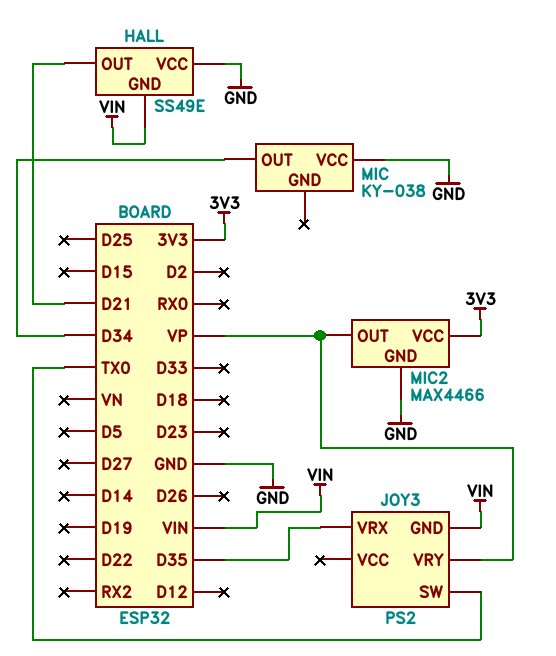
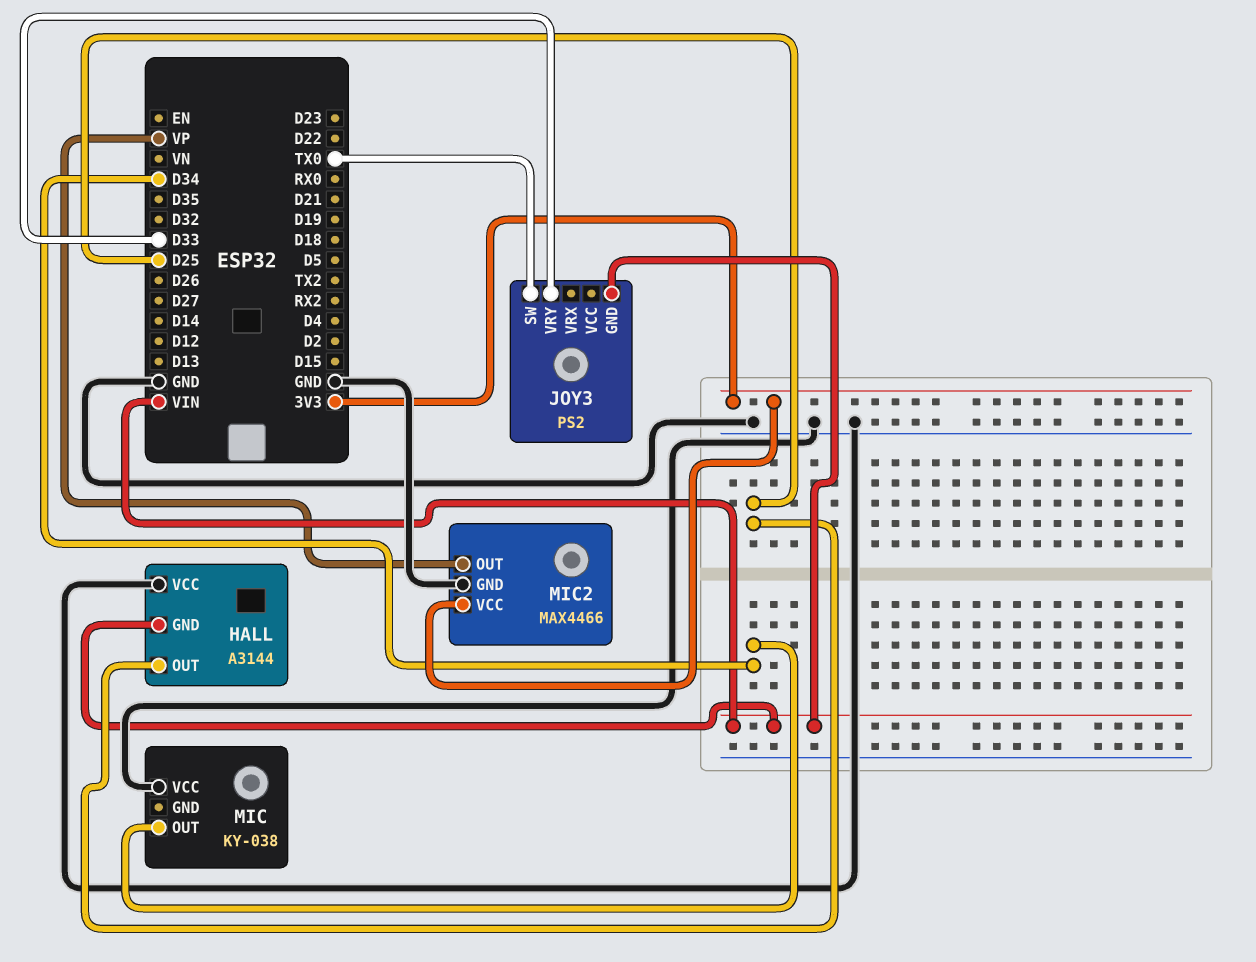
HALL: SS49E -> A3144
HALL pin OUT: D21 -> D25
JOY3 pin VRX: D35 -> none
JOY3 pin VRY: VP -> D33

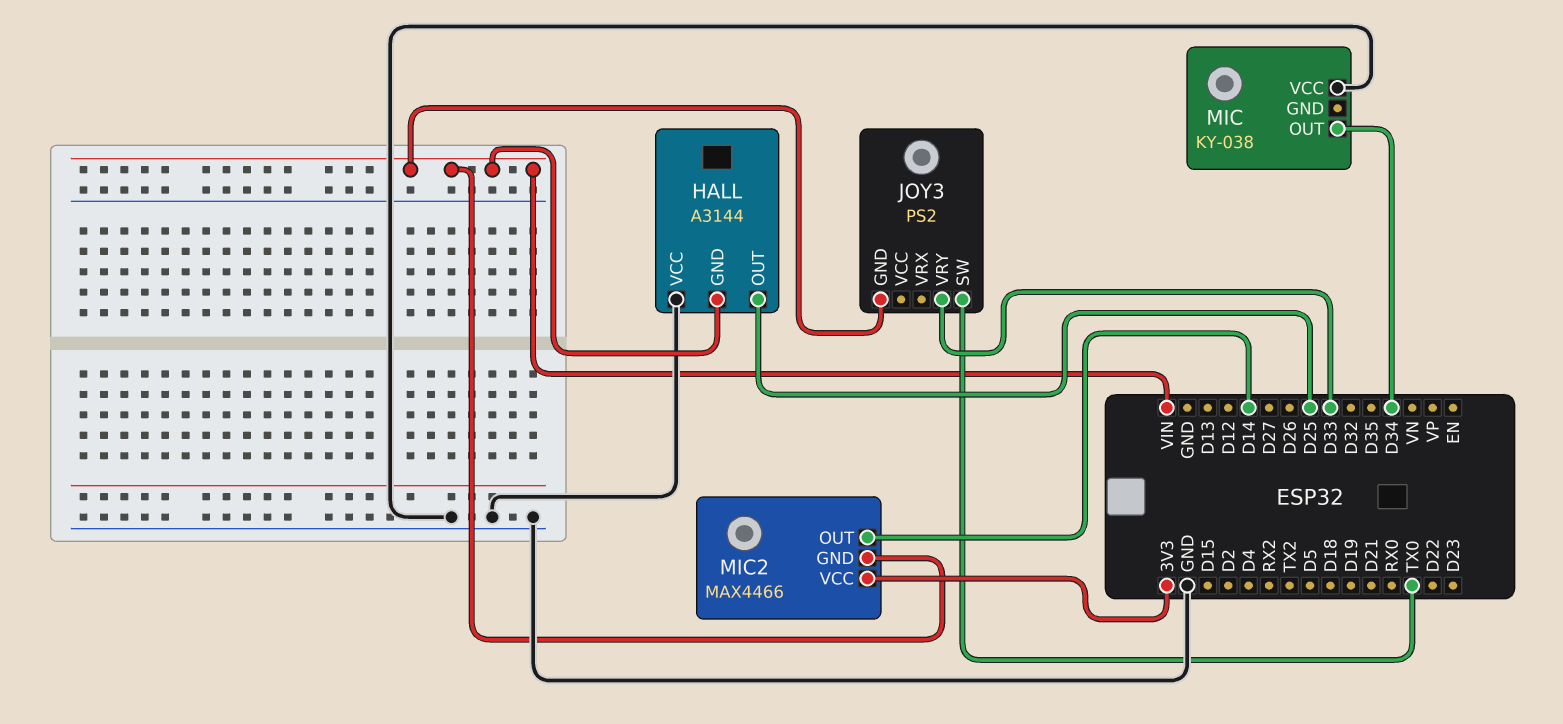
MIC2 pin GND: GND -> VIN
MIC2 pin OUT: VP -> D14

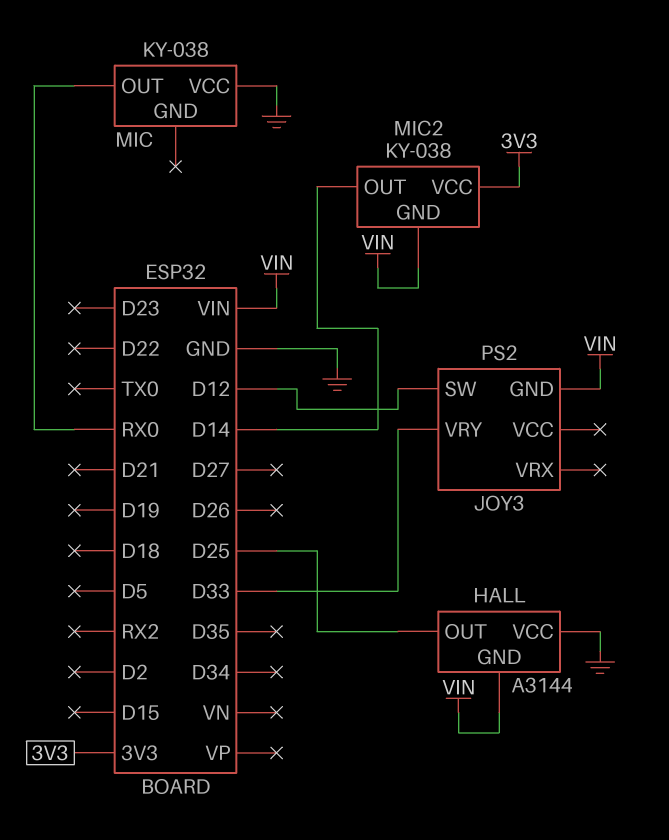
JOY3 pin SW: TX0 -> D12
MIC pin OUT: D34 -> RX0
MIC2: MAX4466 -> KY-038

